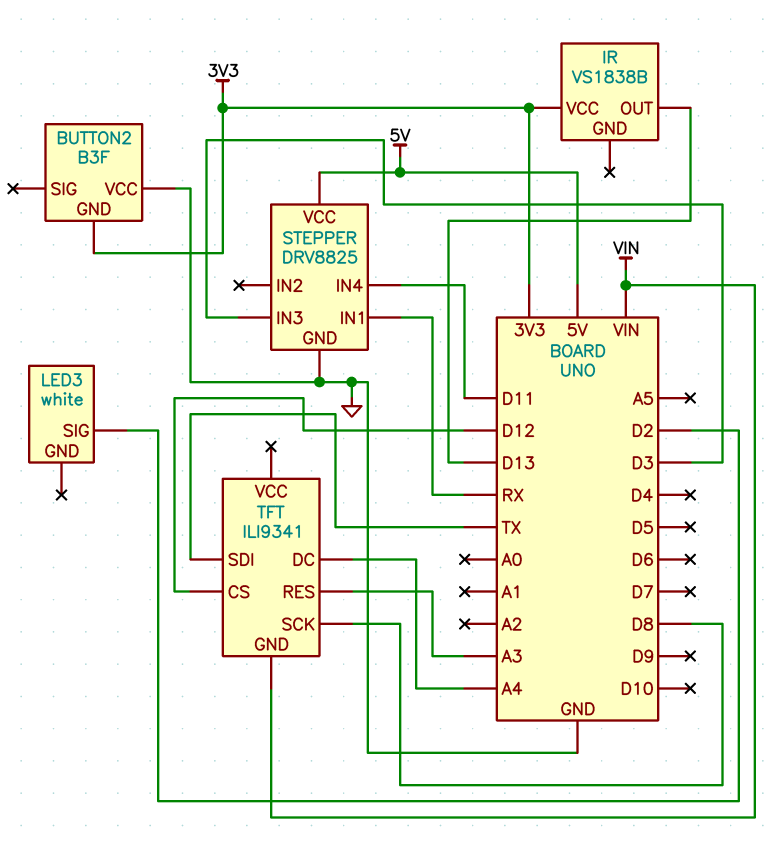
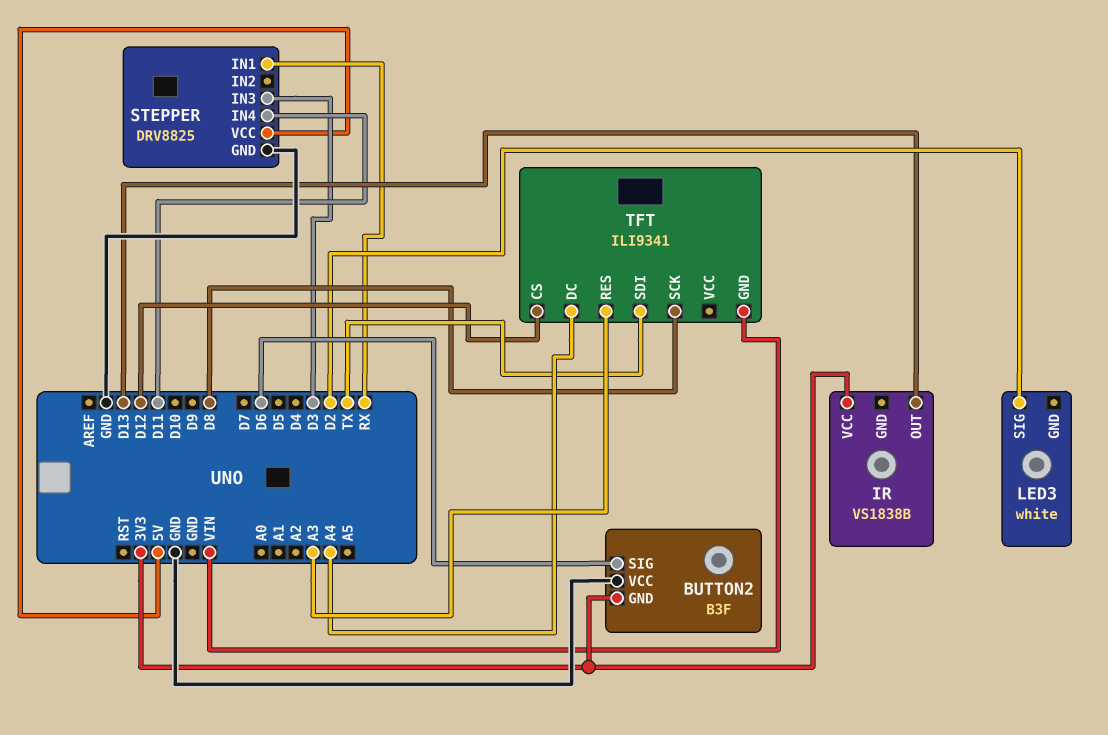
BUTTON2 pin SIG: none -> D6

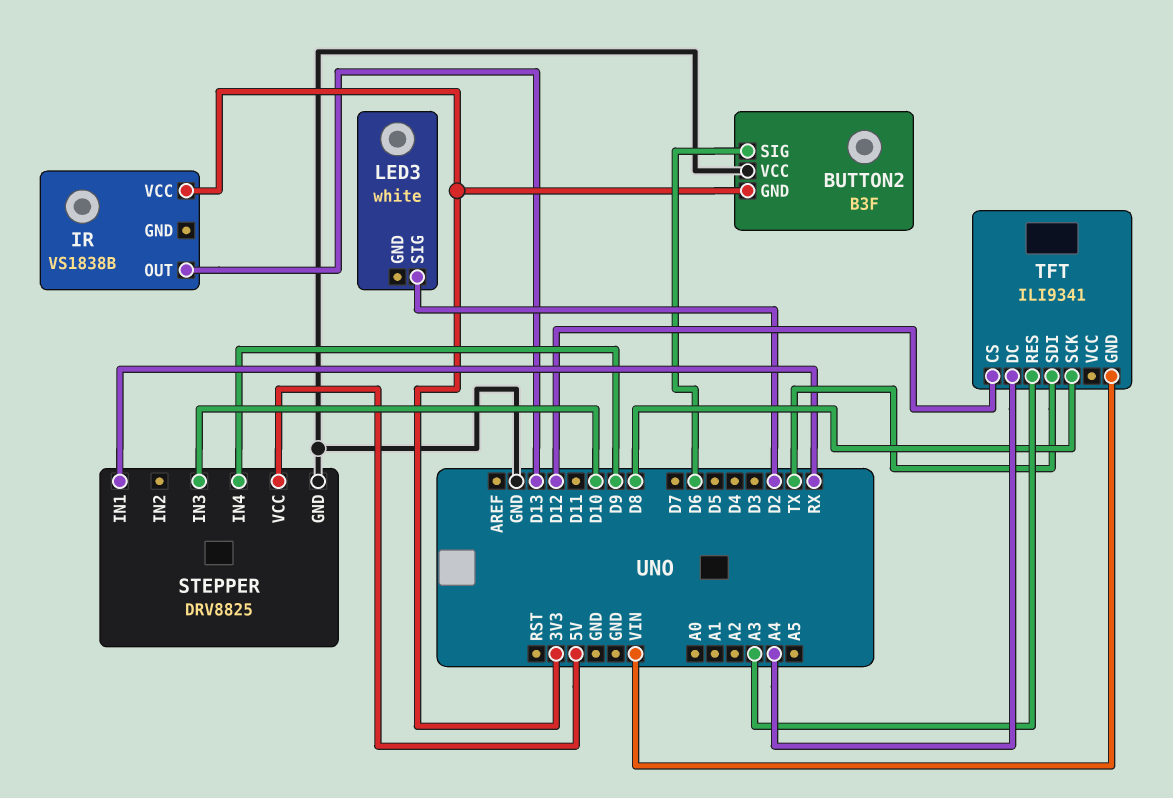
STEPPER pin IN3: D3 -> D10
STEPPER pin IN4: D11 -> D9

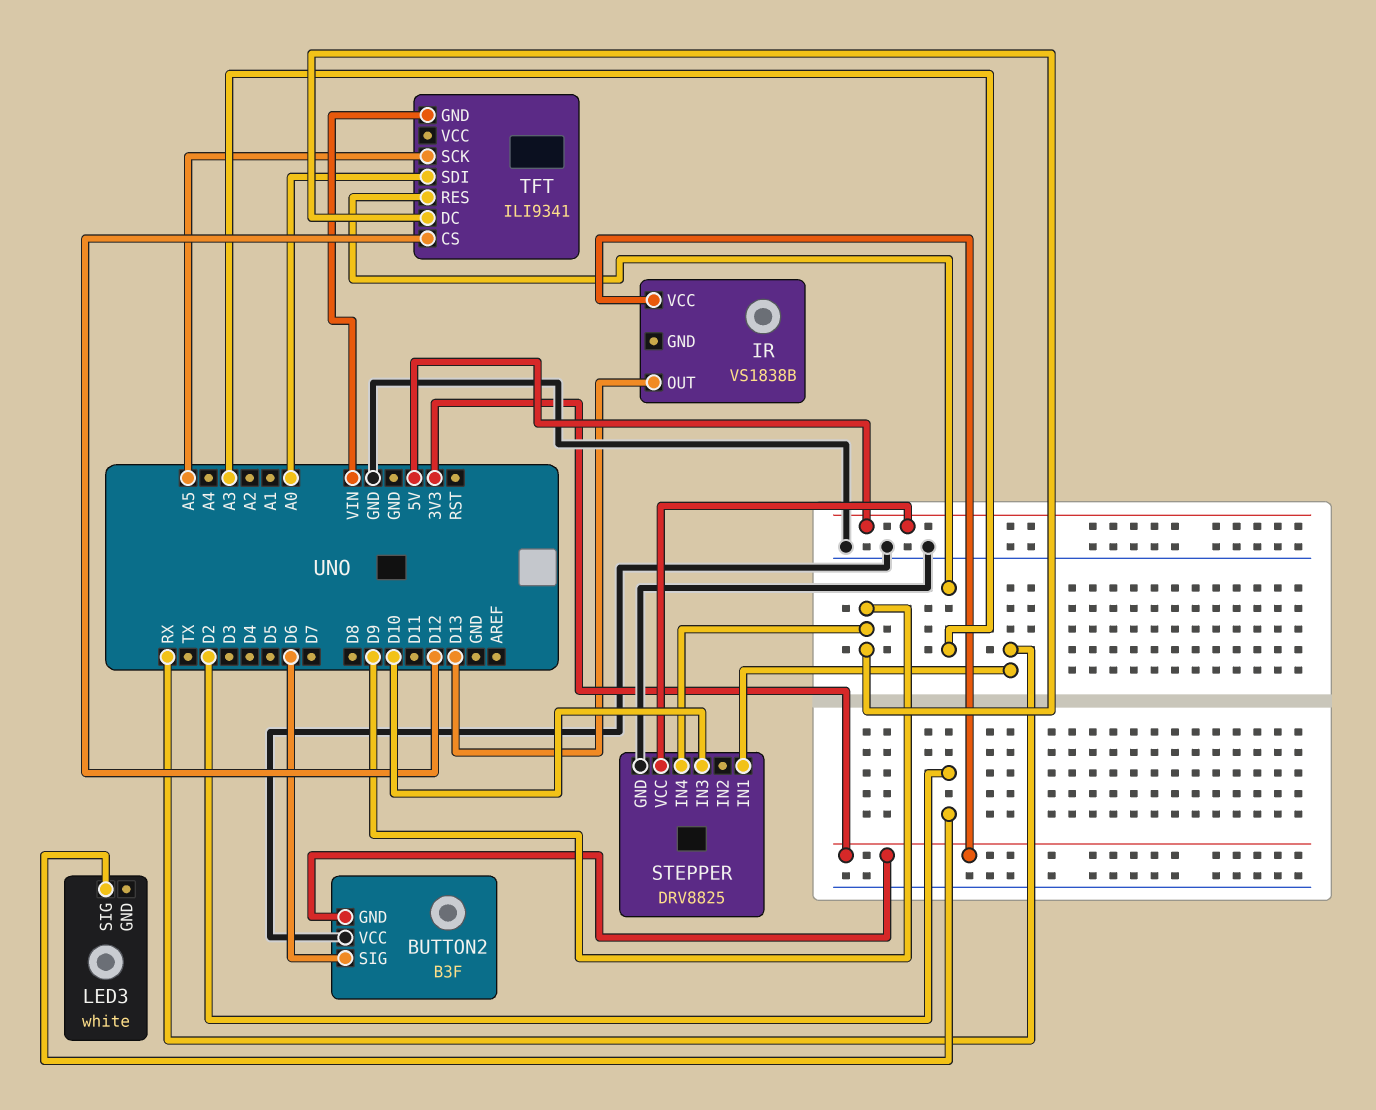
TFT pin DC: A4 -> D9
TFT pin SCK: D8 -> A5
TFT pin SDI: TX -> A0

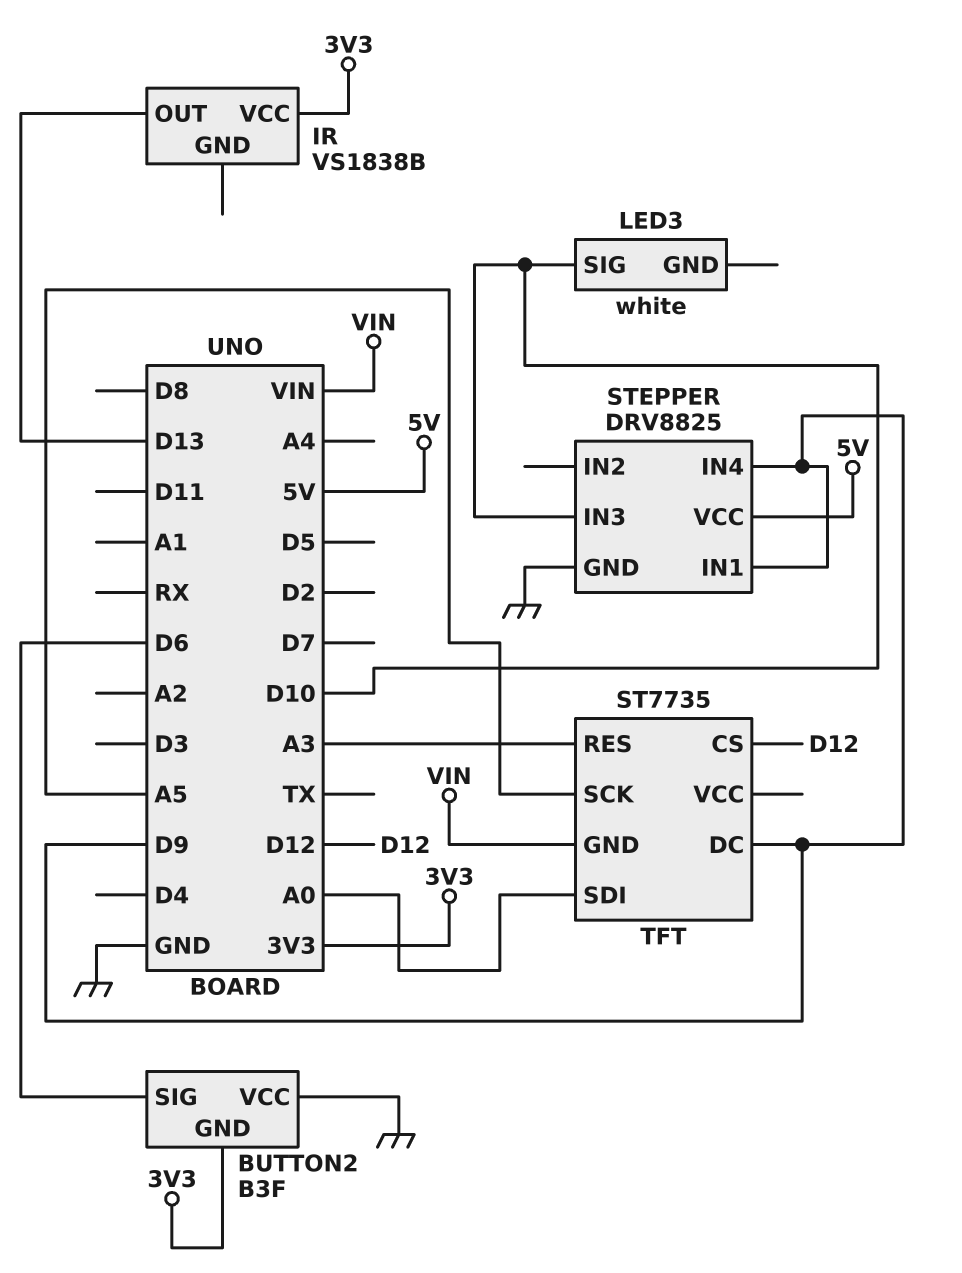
LED3 pin SIG: D2 -> D10
STEPPER pin IN1: RX -> D9
TFT: ILI9341 -> ST7735

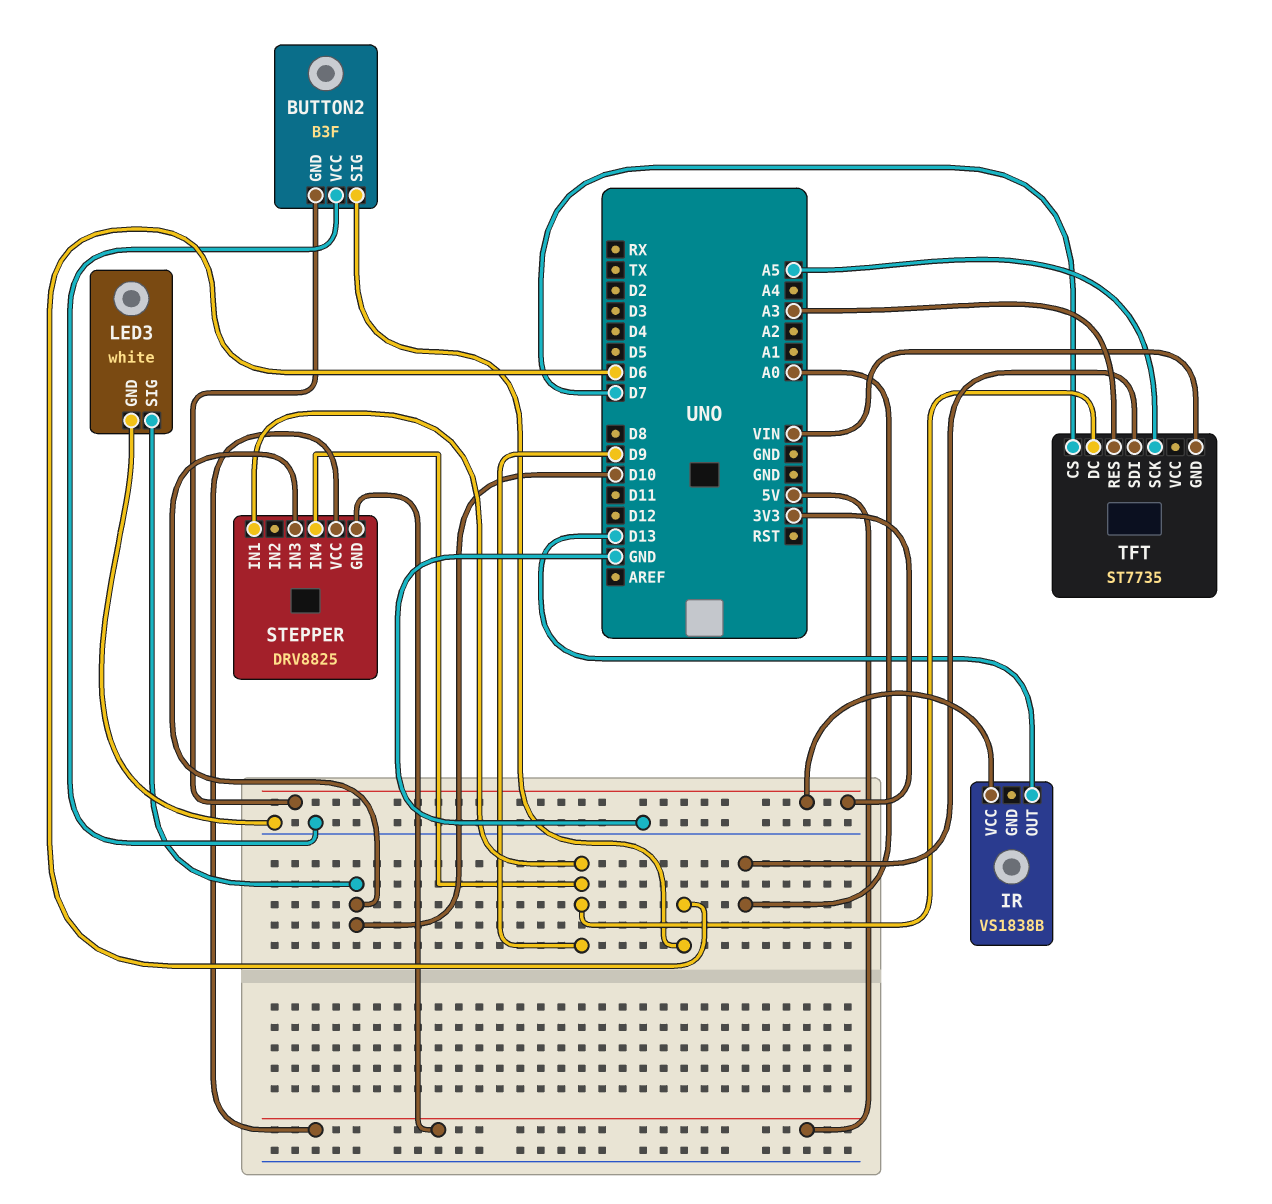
LED3 pin GND: none -> GND
STEPPER pin GND: GND -> 5V
TFT pin CS: D12 -> D7

